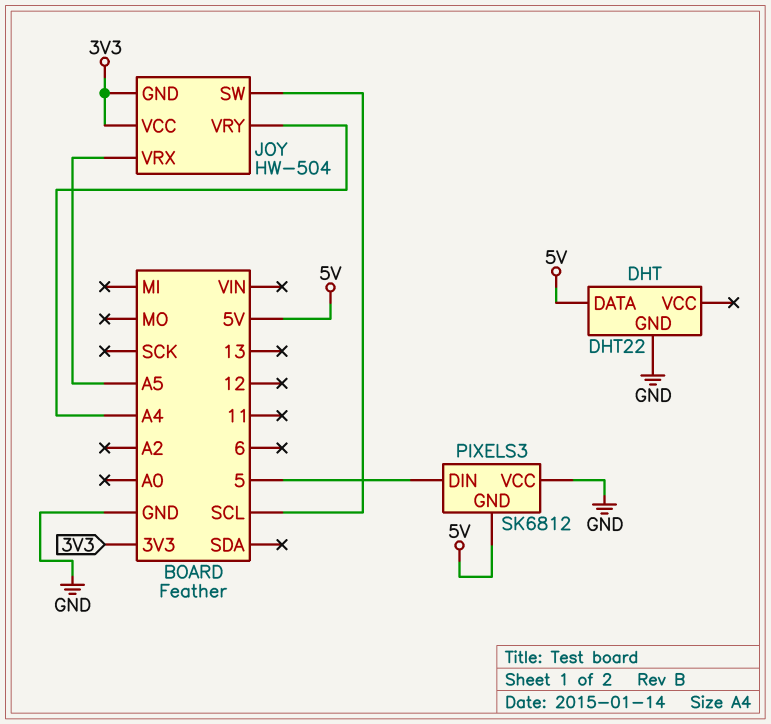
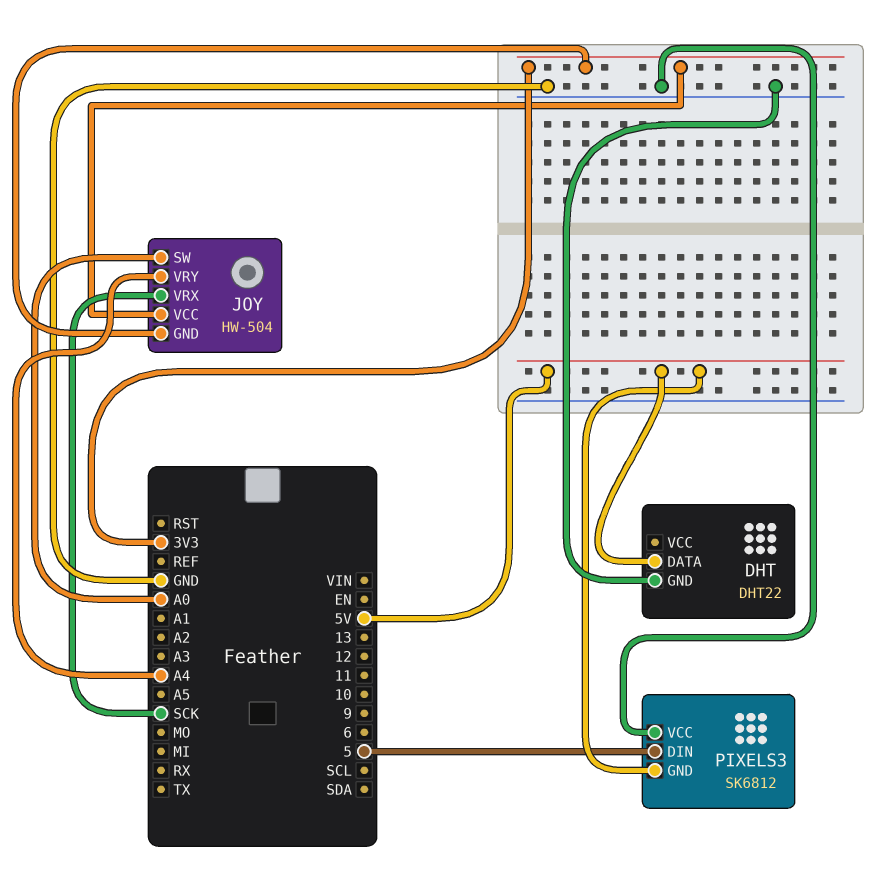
JOY pin SW: SCL -> A0
JOY pin VRX: A5 -> SCK

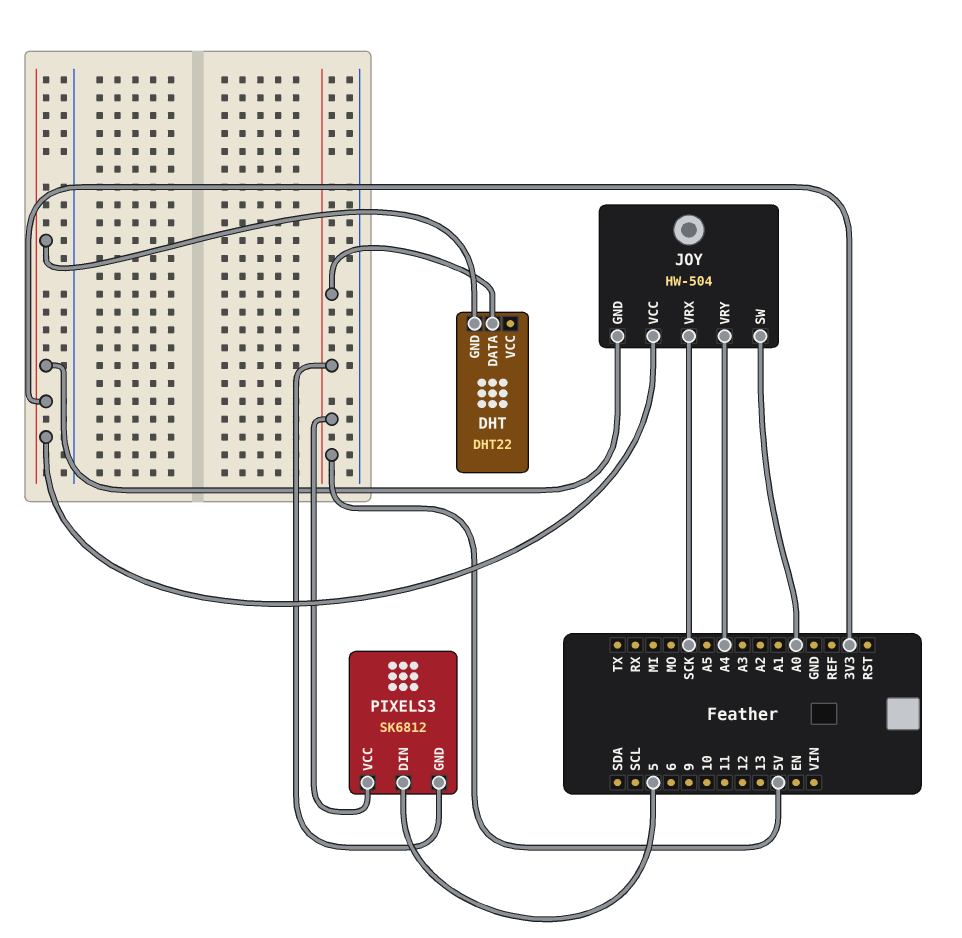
DHT pin GND: GND -> 3V3
PIXELS3 pin VCC: GND -> 5V

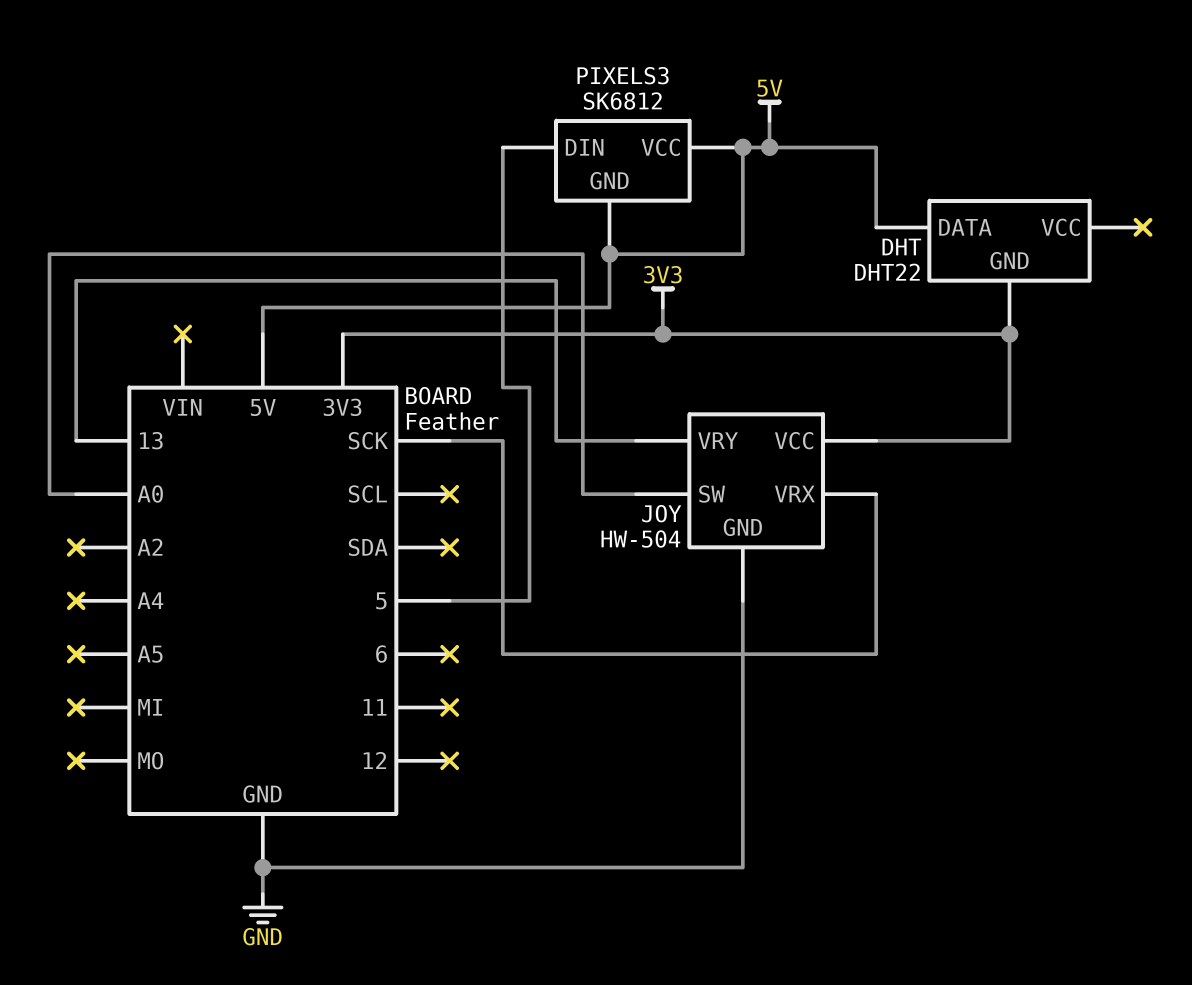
JOY pin GND: 3V3 -> GND
JOY pin VRY: A4 -> 13

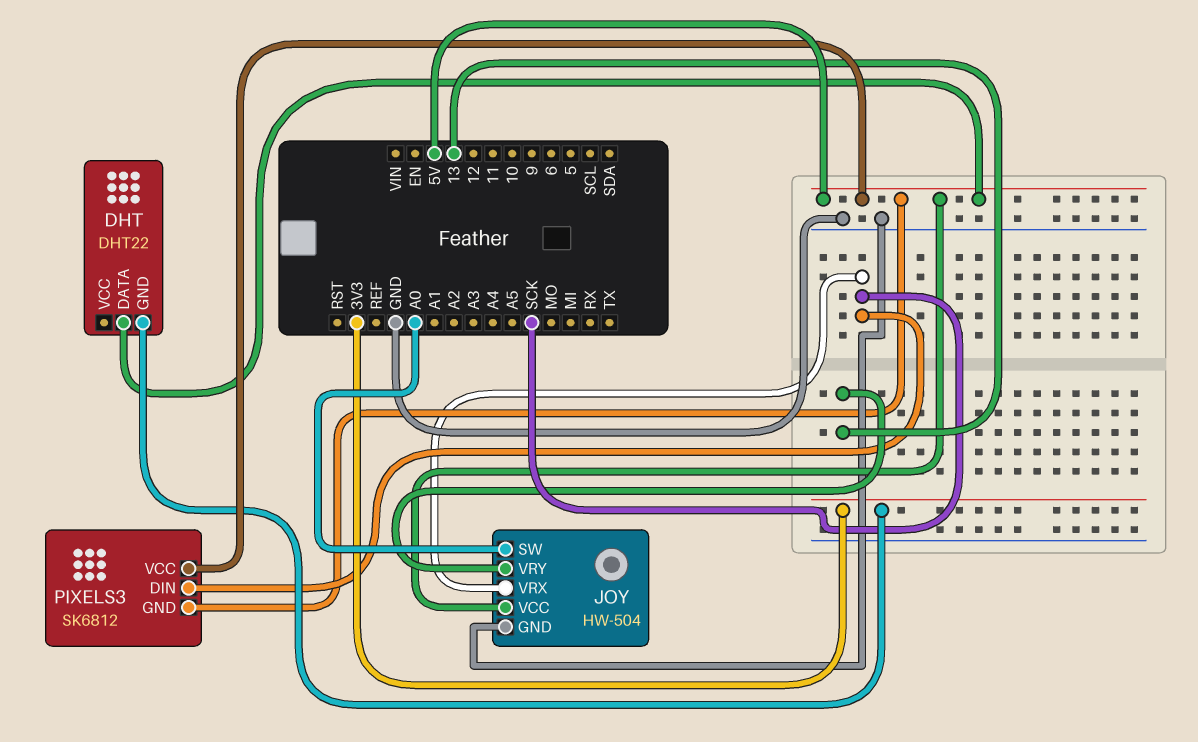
JOY pin VCC: 3V3 -> 5V
PIXELS3 pin DIN: 5 -> SCK

